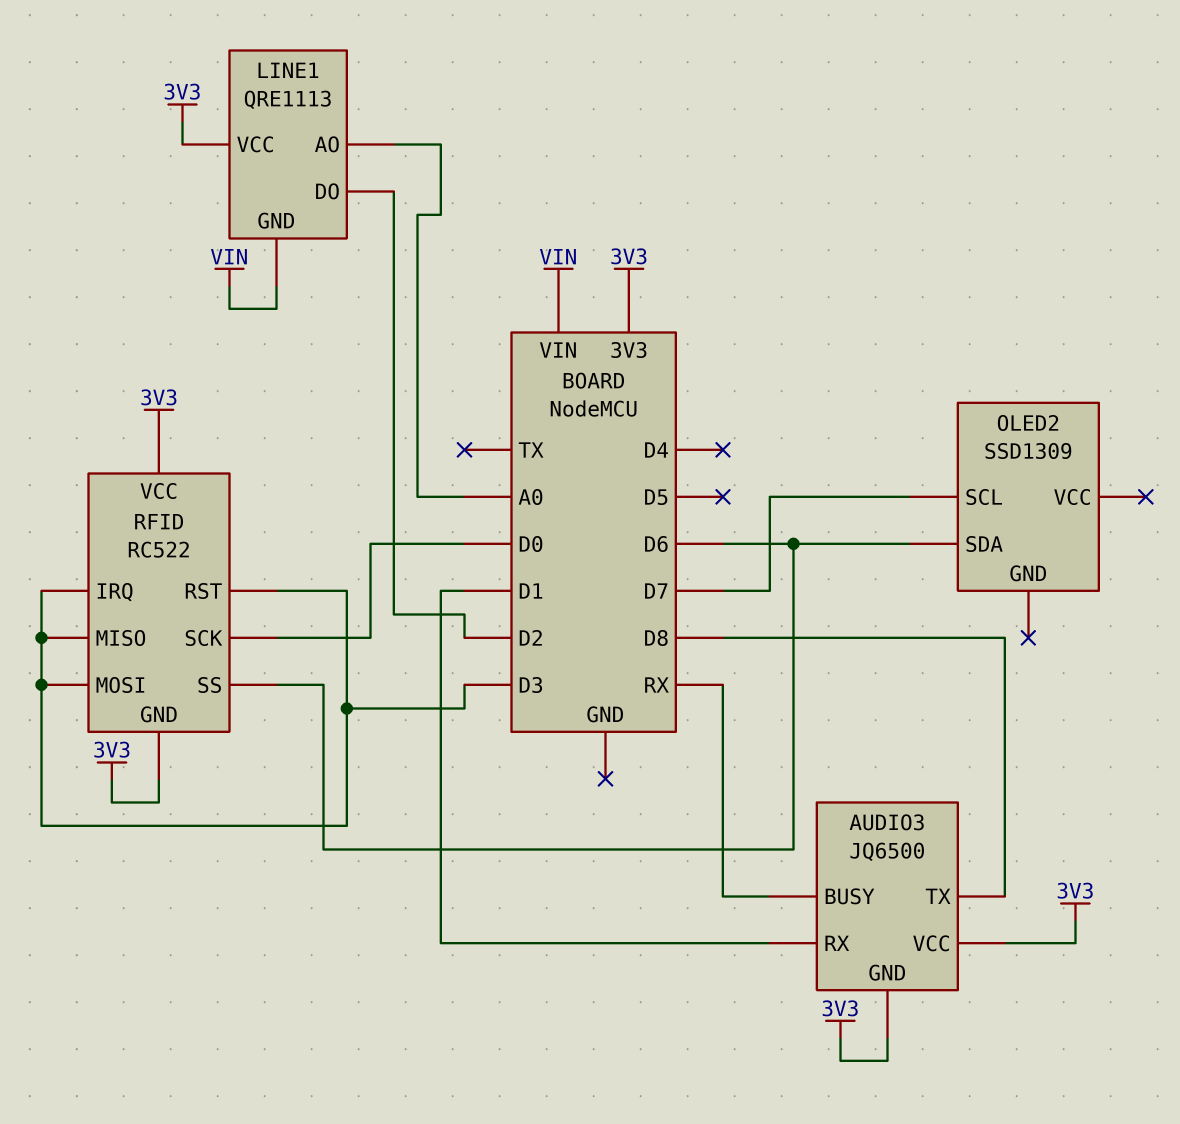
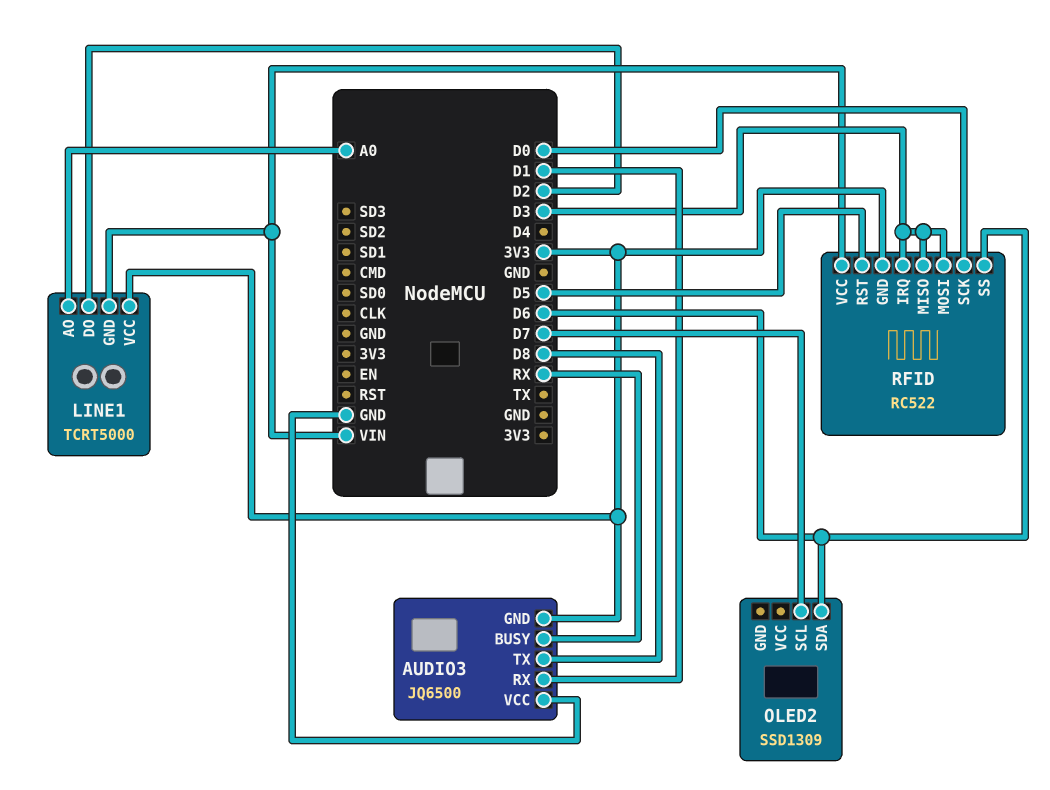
AUDIO3 pin VCC: 3V3 -> GND
LINE1: QRE1113 -> TCRT5000
RFID pin RST: D3 -> D5
RFID pin VCC: 3V3 -> VIN

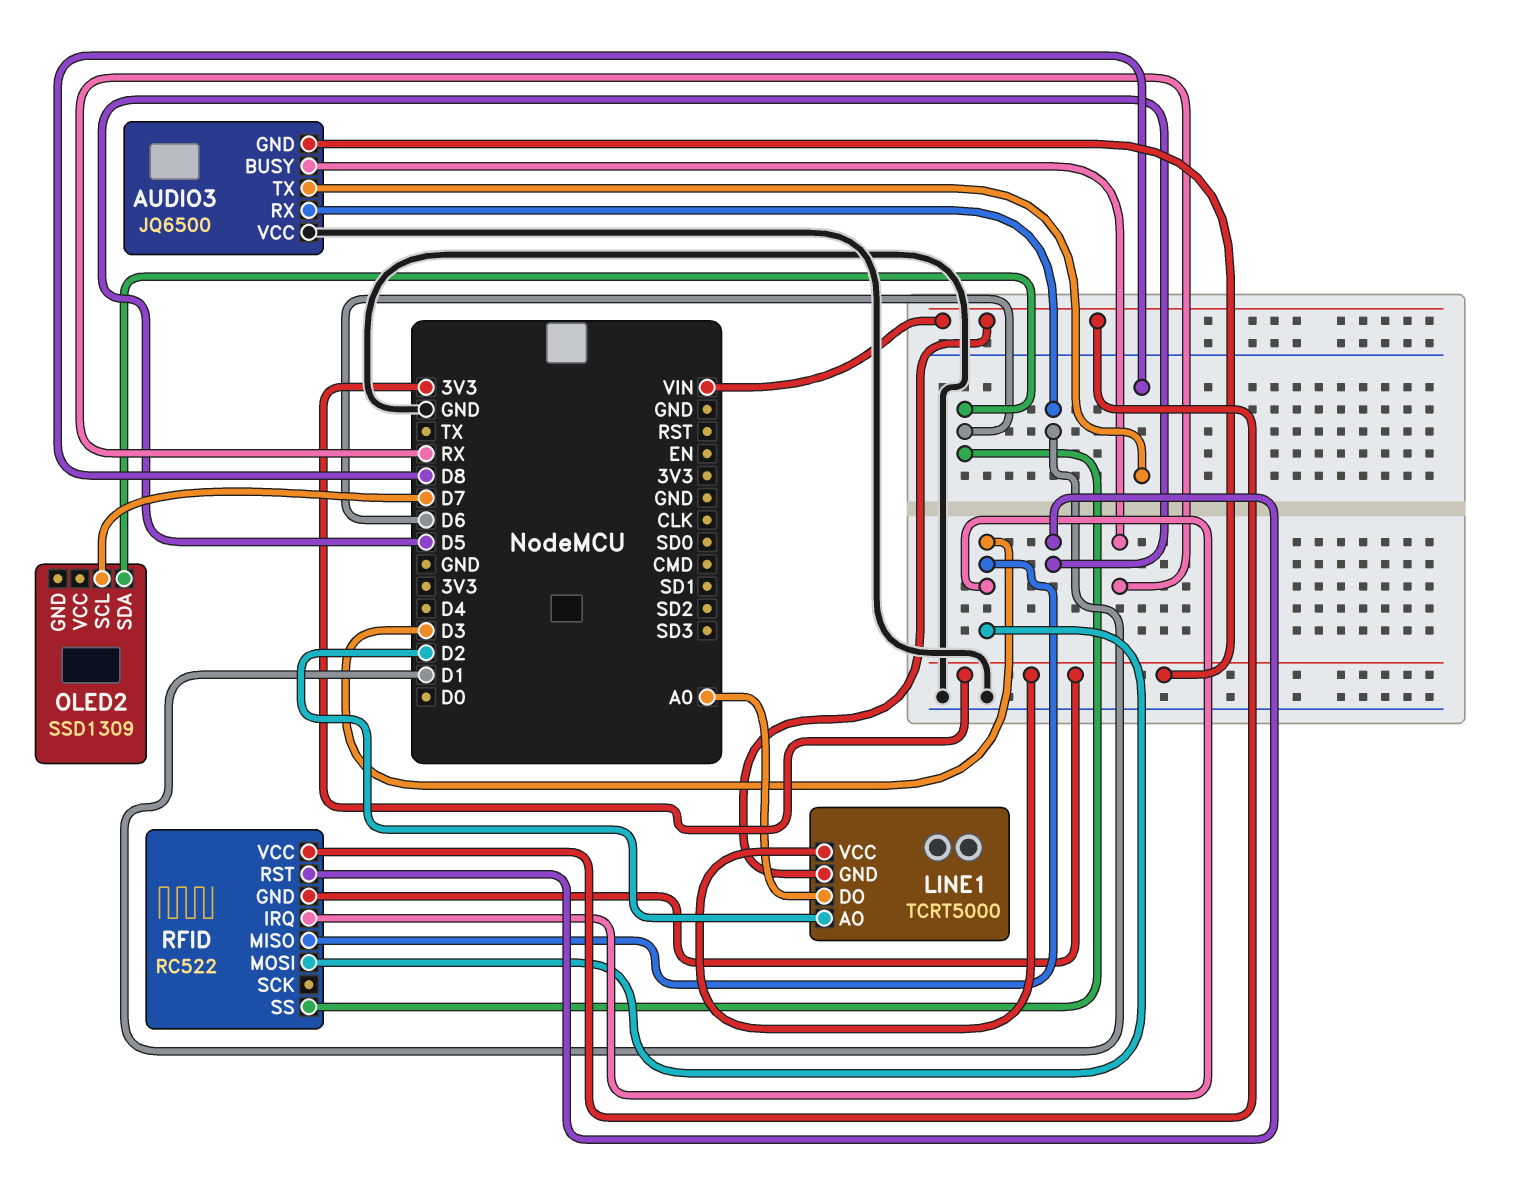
LINE1 pin AO: A0 -> D2
LINE1 pin DO: D2 -> A0
RFID pin SCK: D0 -> none

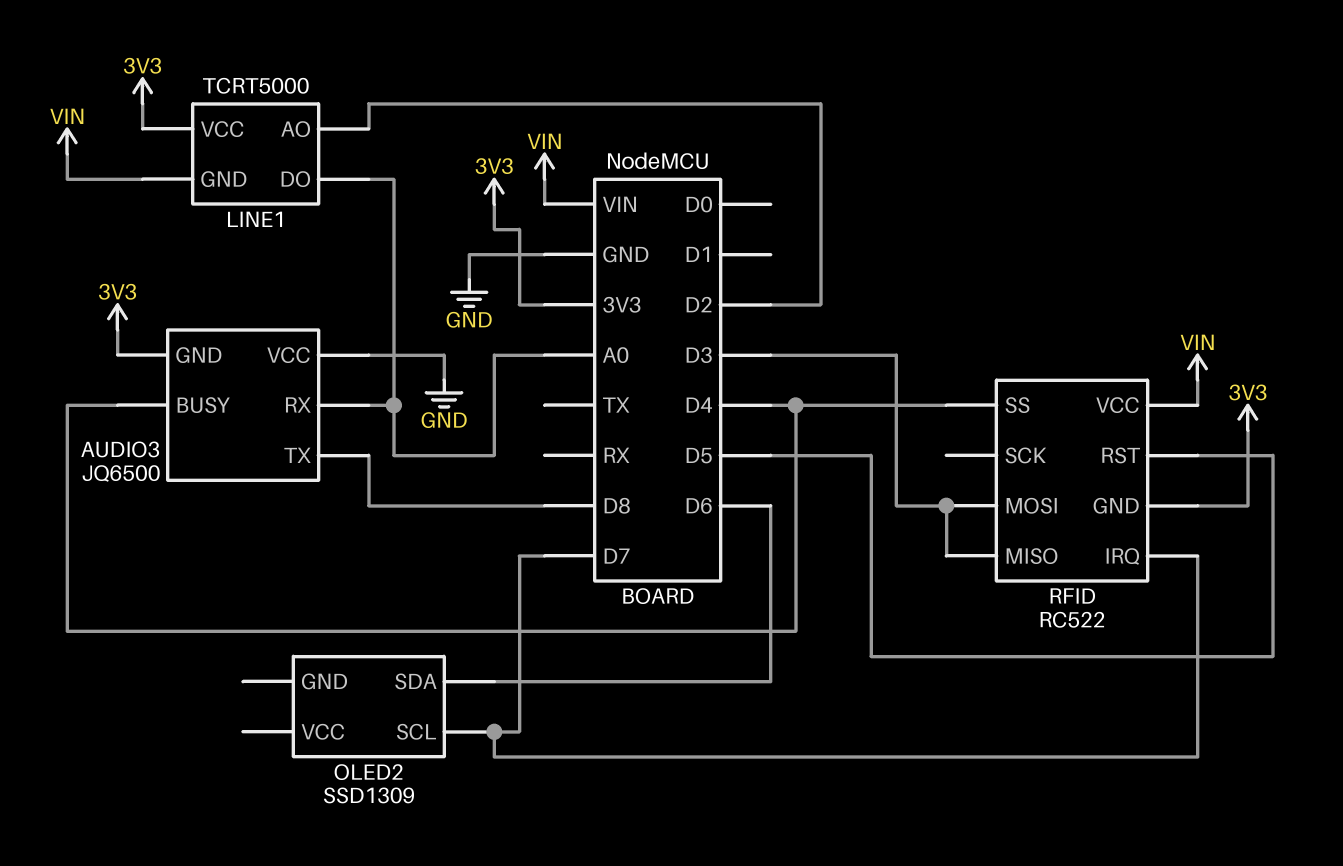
AUDIO3 pin BUSY: RX -> D4
AUDIO3 pin RX: D1 -> A0
RFID pin IRQ: D3 -> D7
RFID pin SS: D6 -> D4

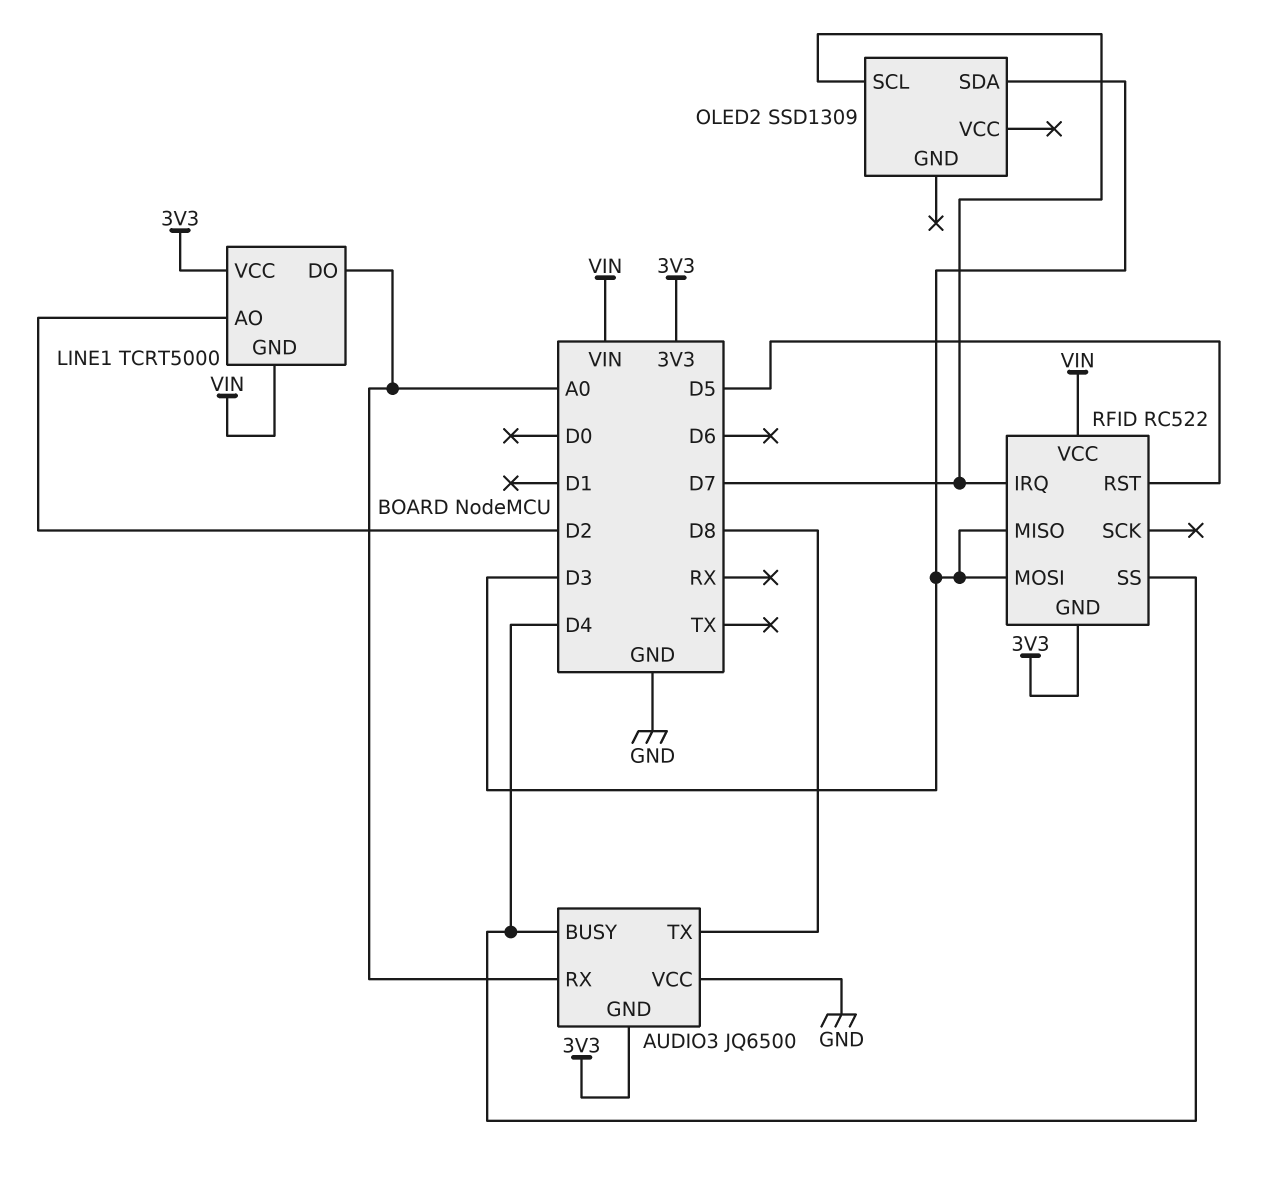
OLED2 pin SDA: D6 -> D3

